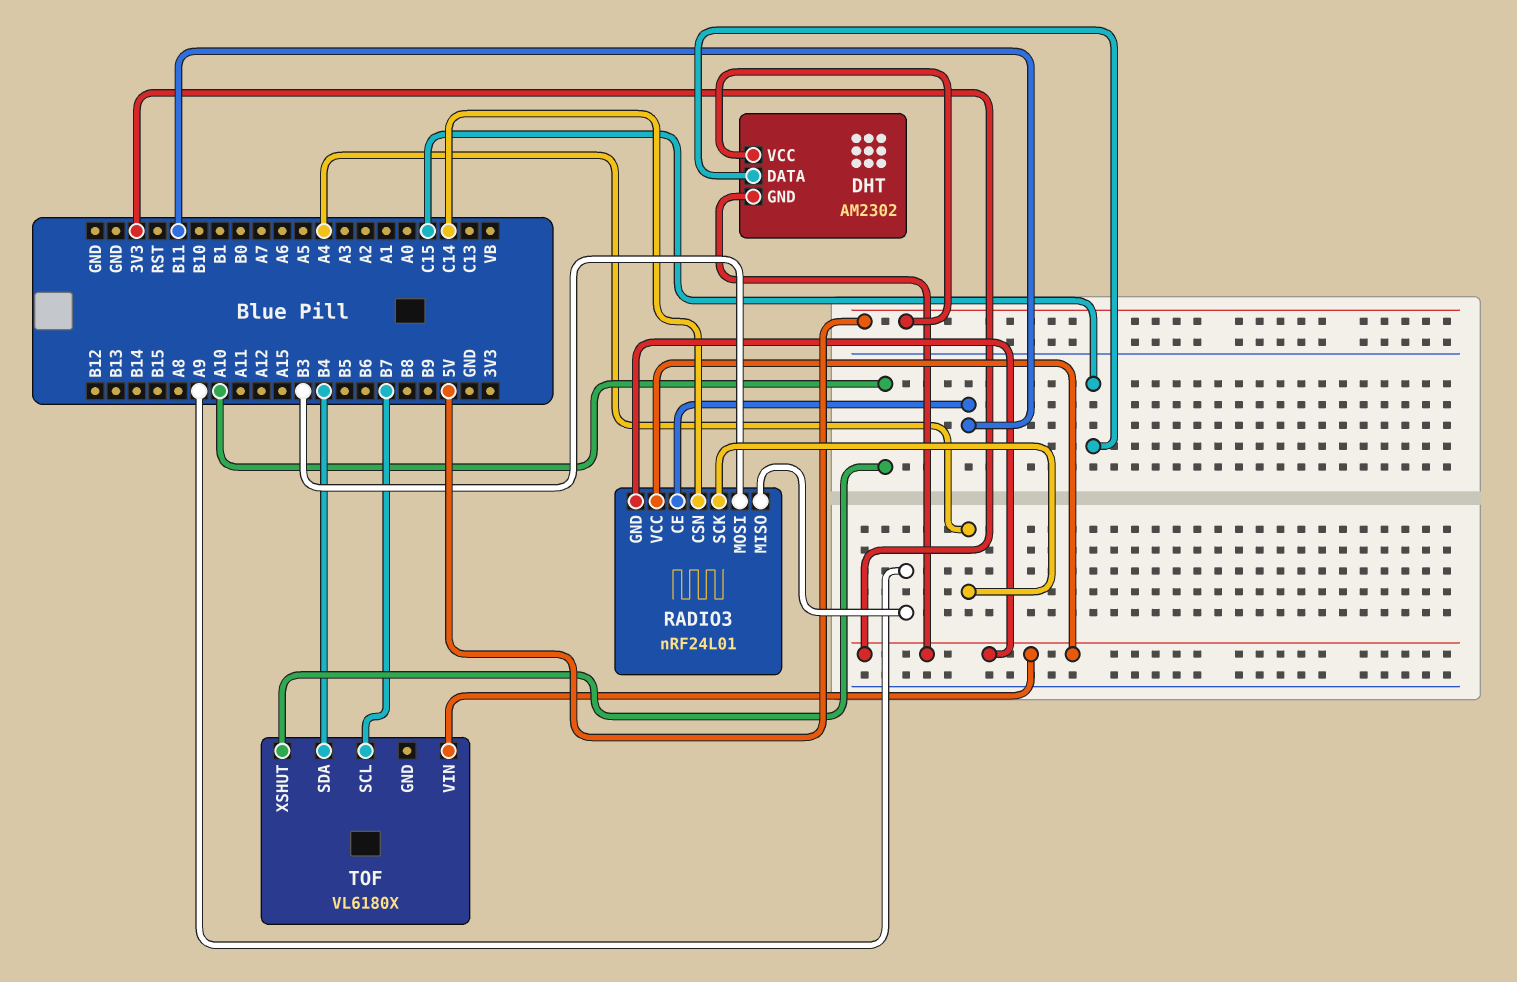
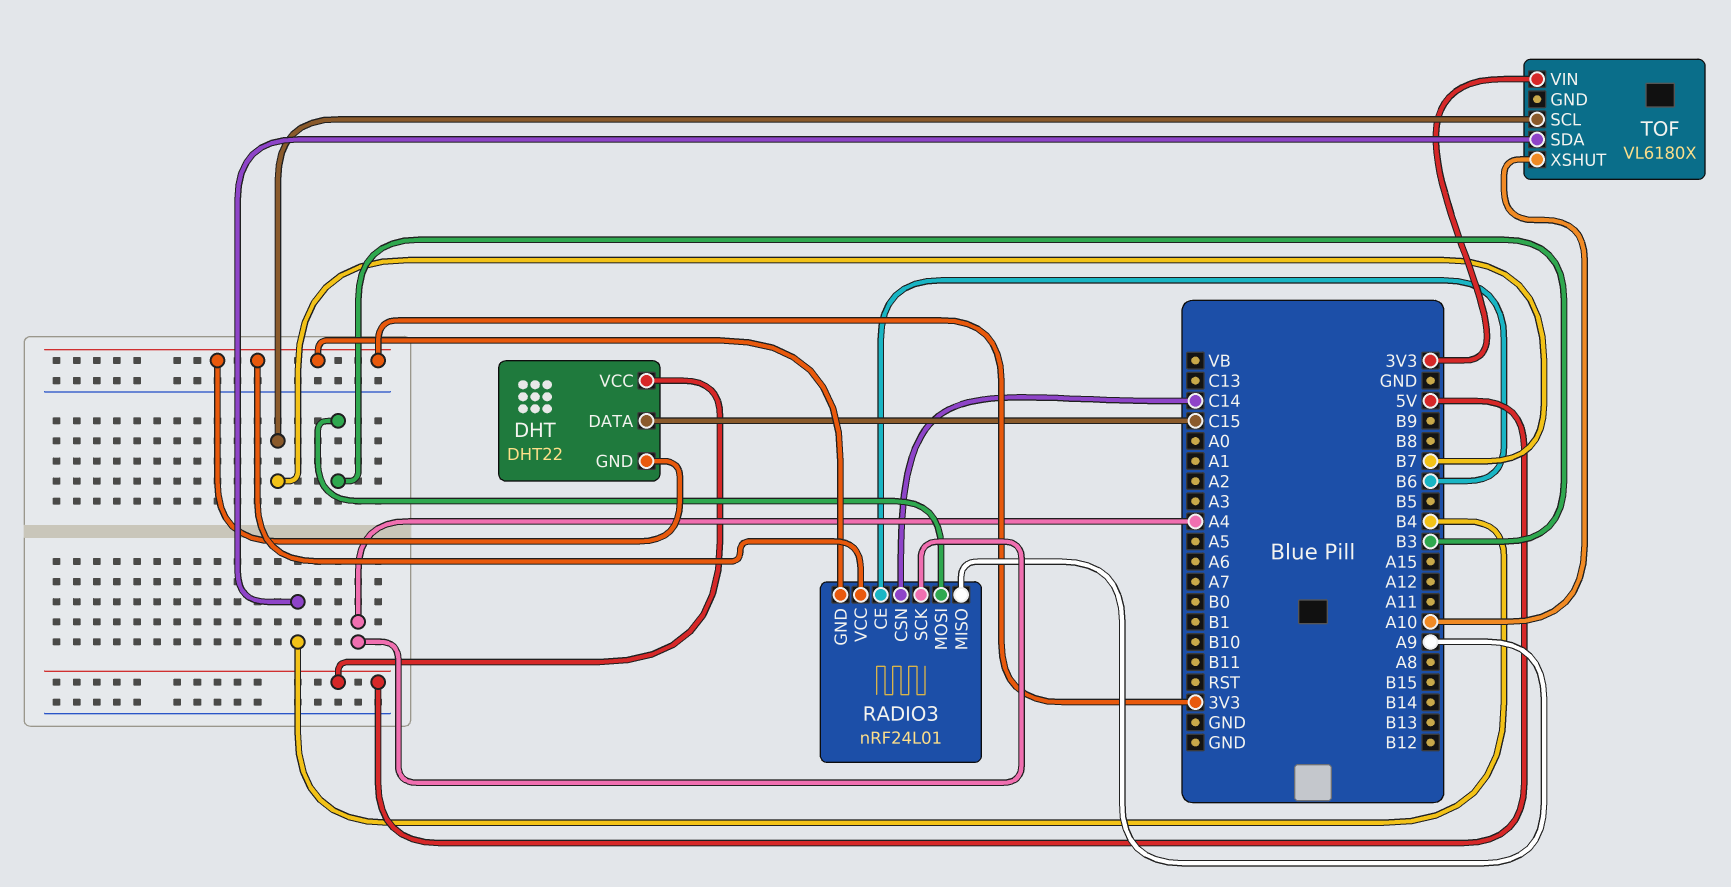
DHT: AM2302 -> DHT22
RADIO3 pin CE: B11 -> B6

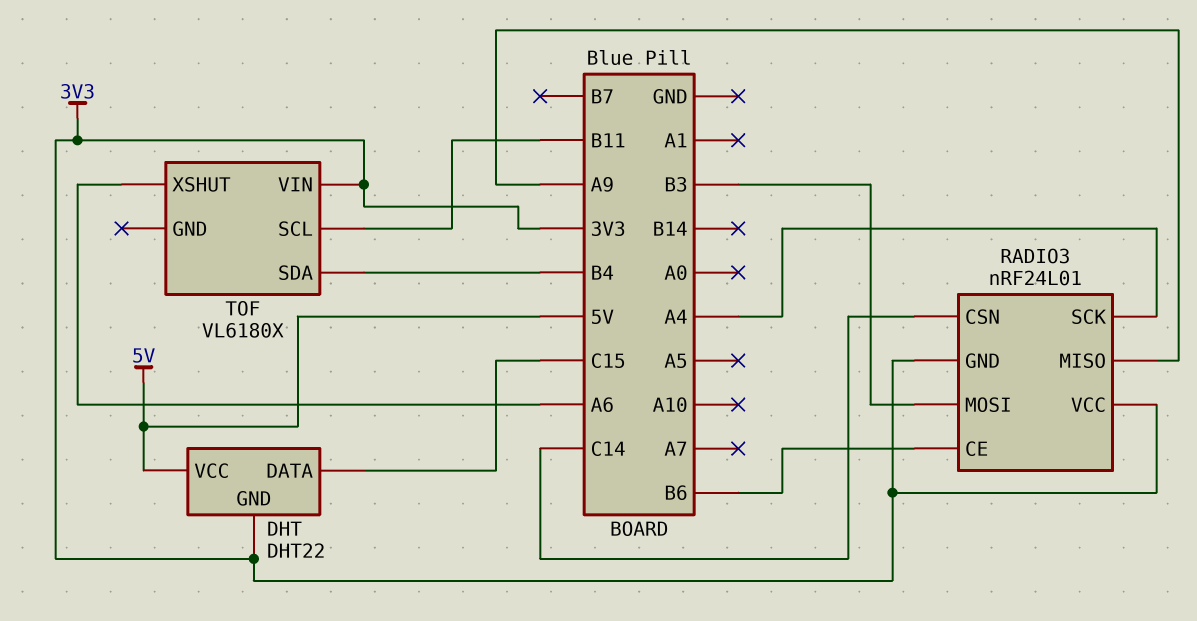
TOF pin SCL: B7 -> B11
TOF pin XSHUT: A10 -> A6

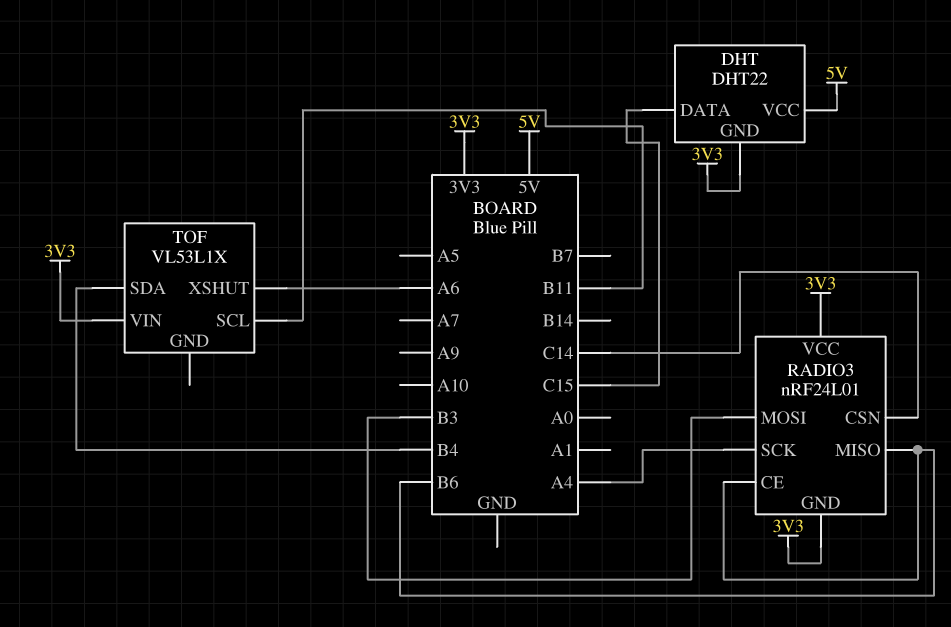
RADIO3 pin MISO: A9 -> B6
TOF: VL6180X -> VL53L1X

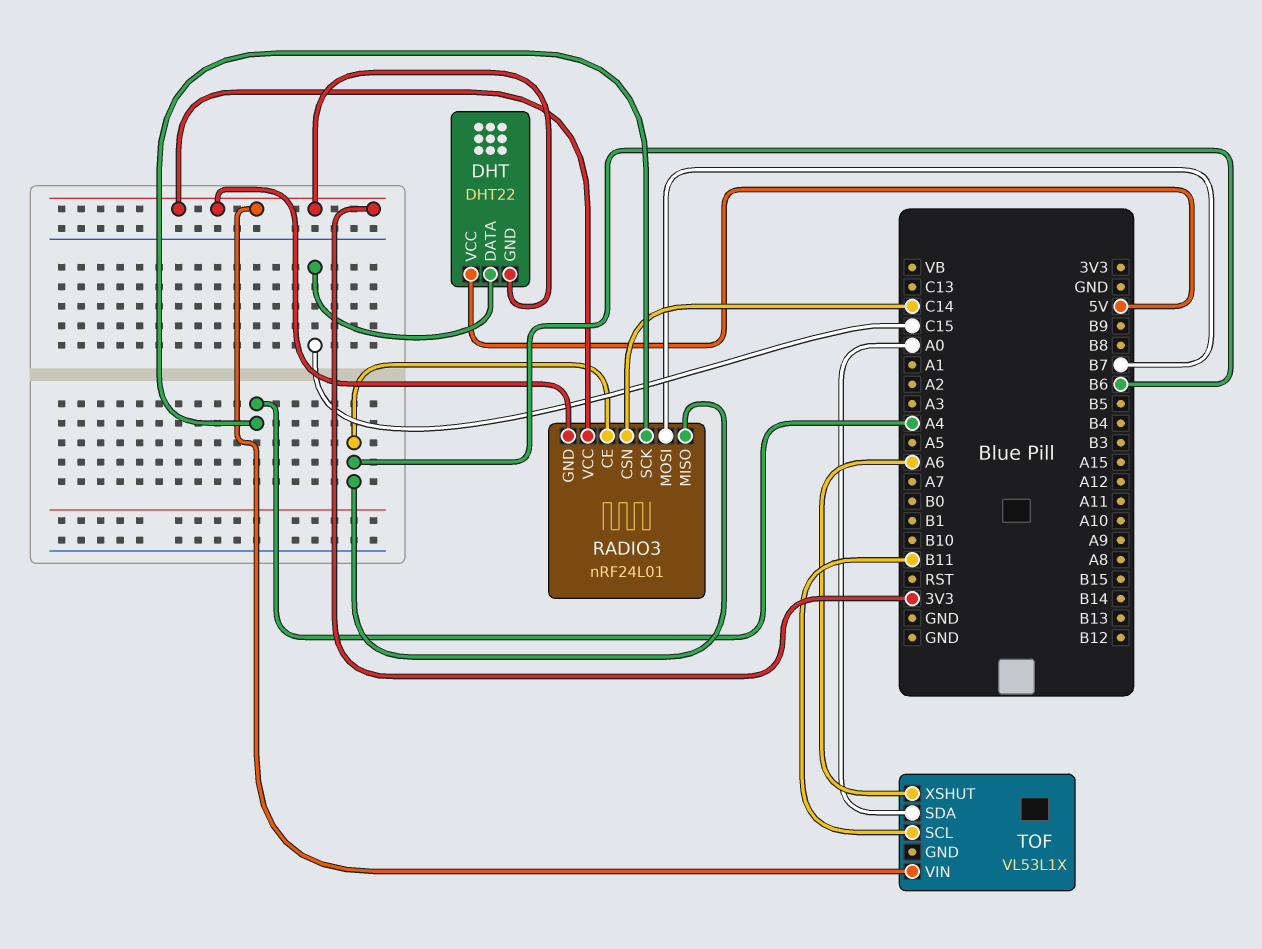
RADIO3 pin MOSI: B3 -> B7
TOF pin SDA: B4 -> A0

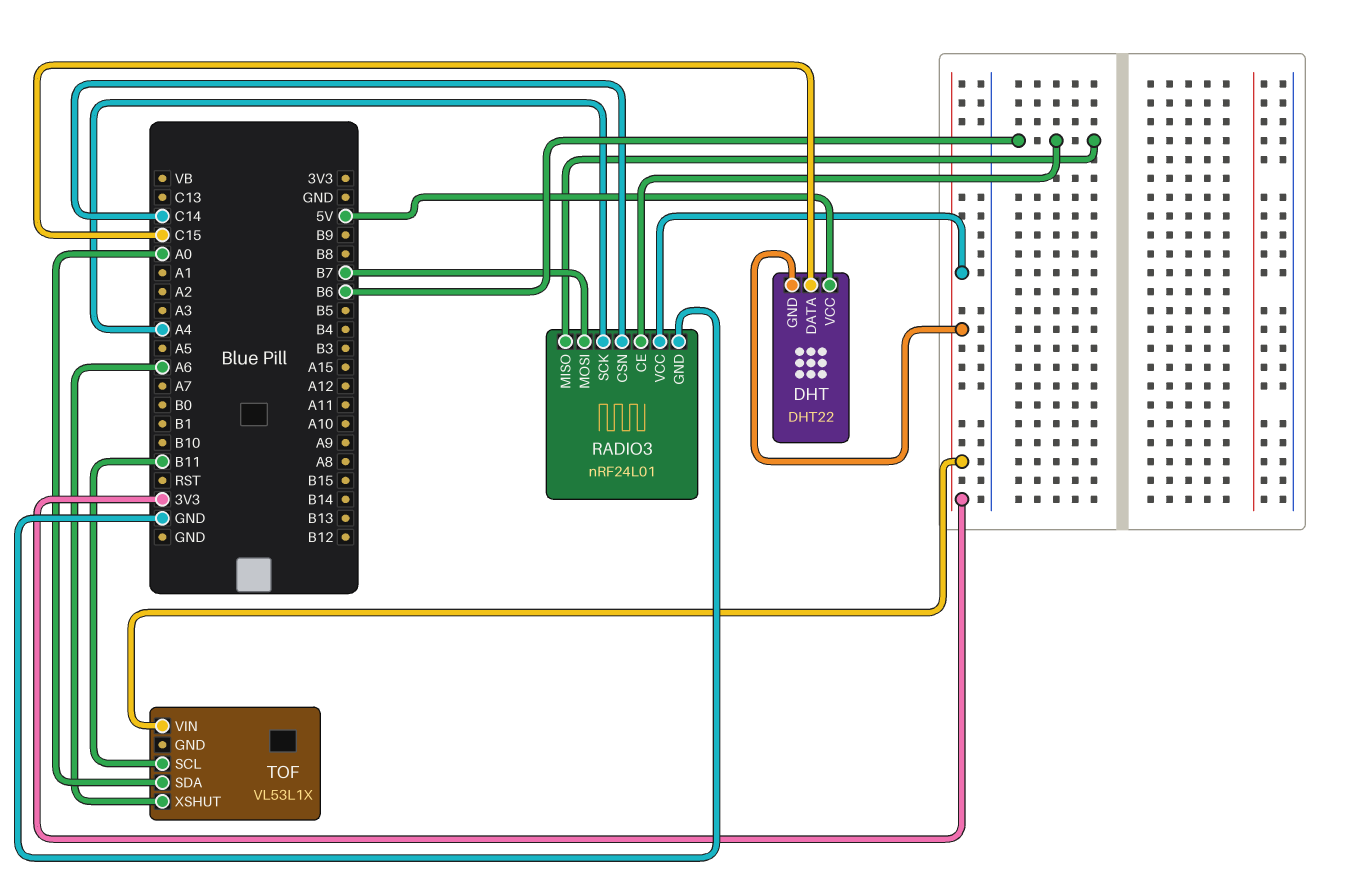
RADIO3 pin GND: 3V3 -> GND

